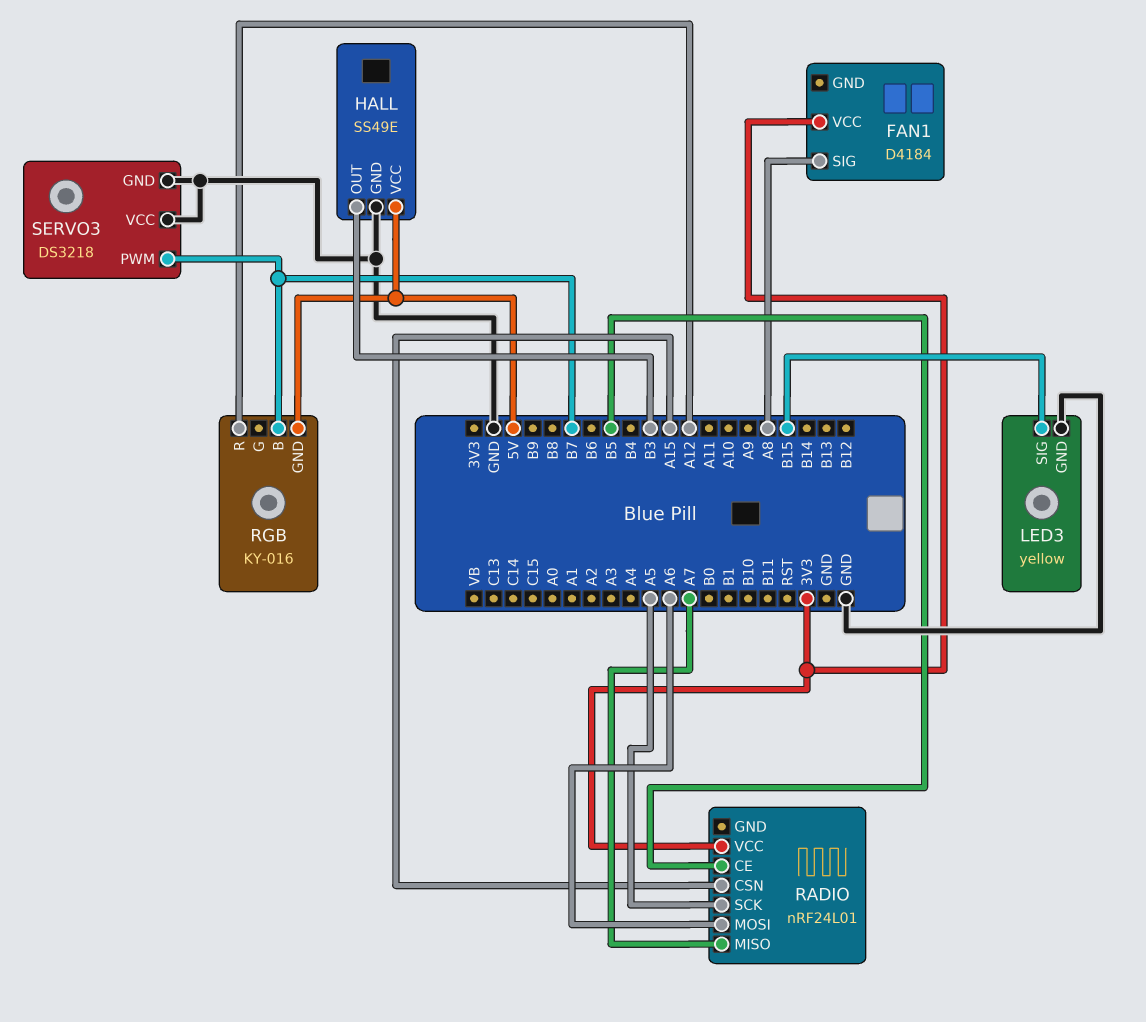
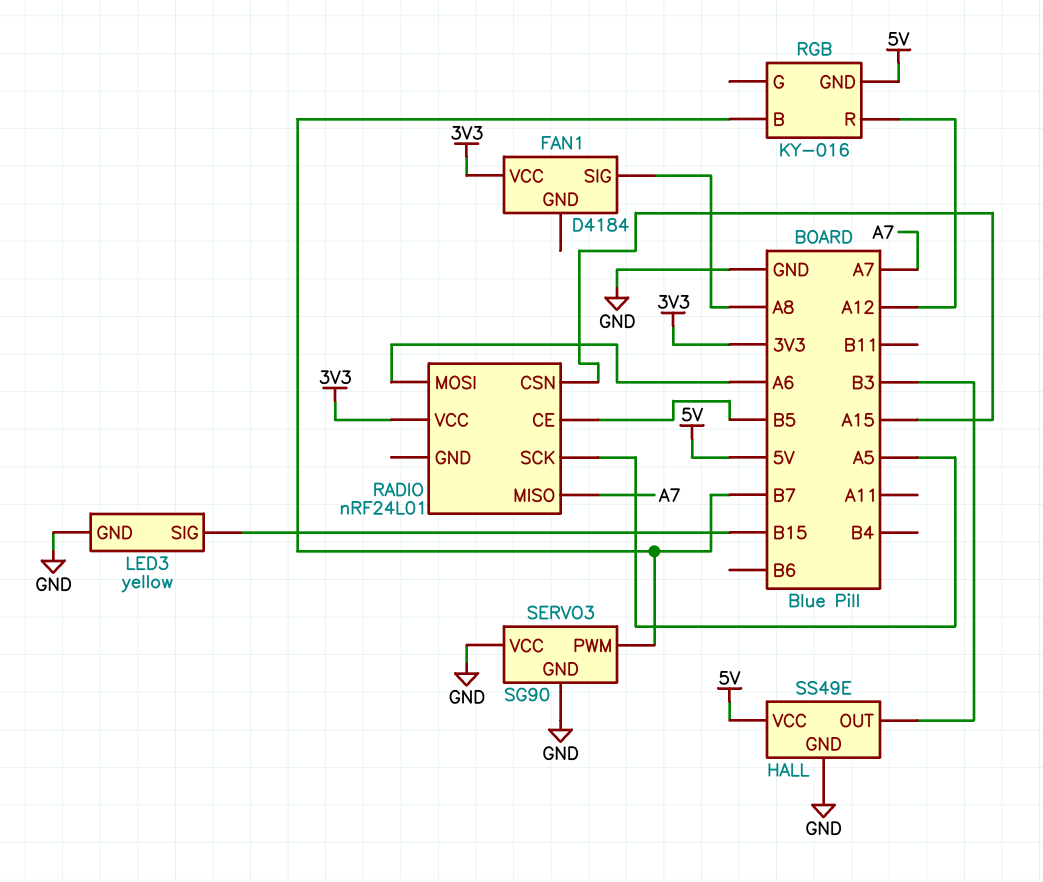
SERVO3: DS3218 -> SG90

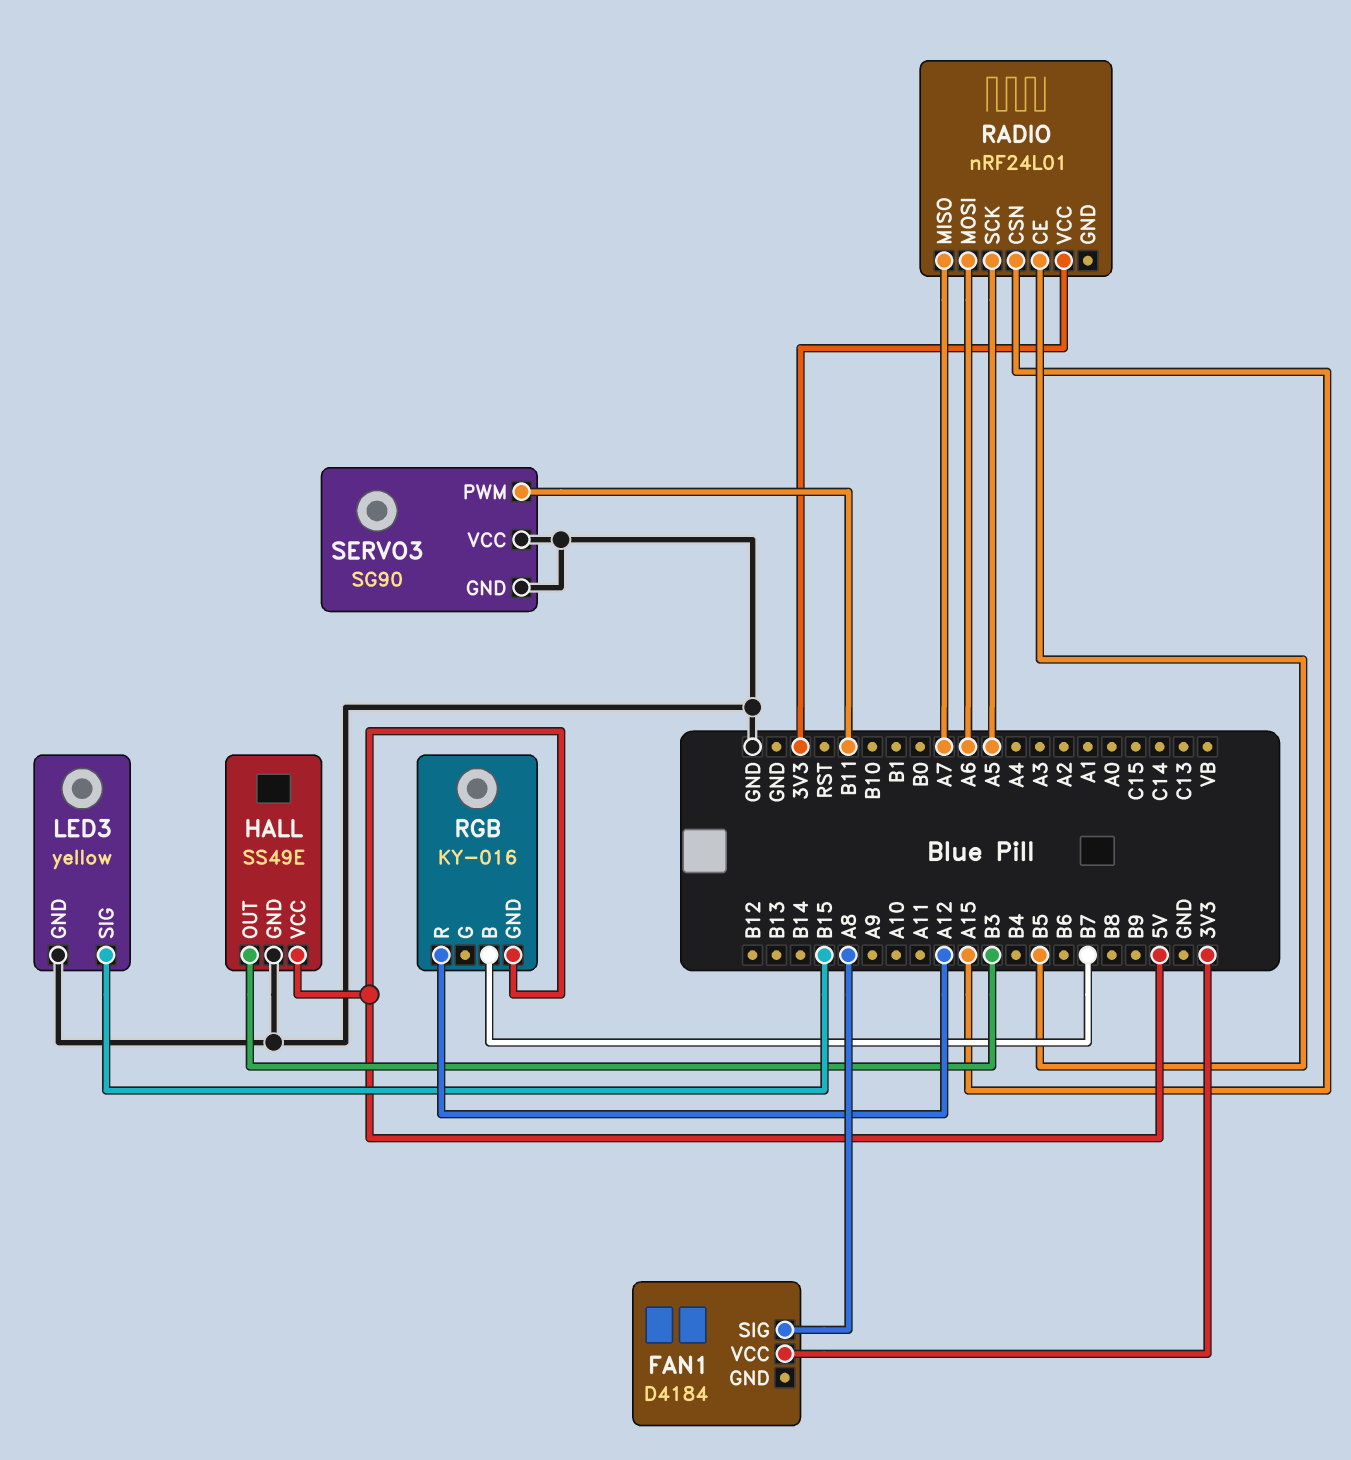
SERVO3 pin PWM: B7 -> B11

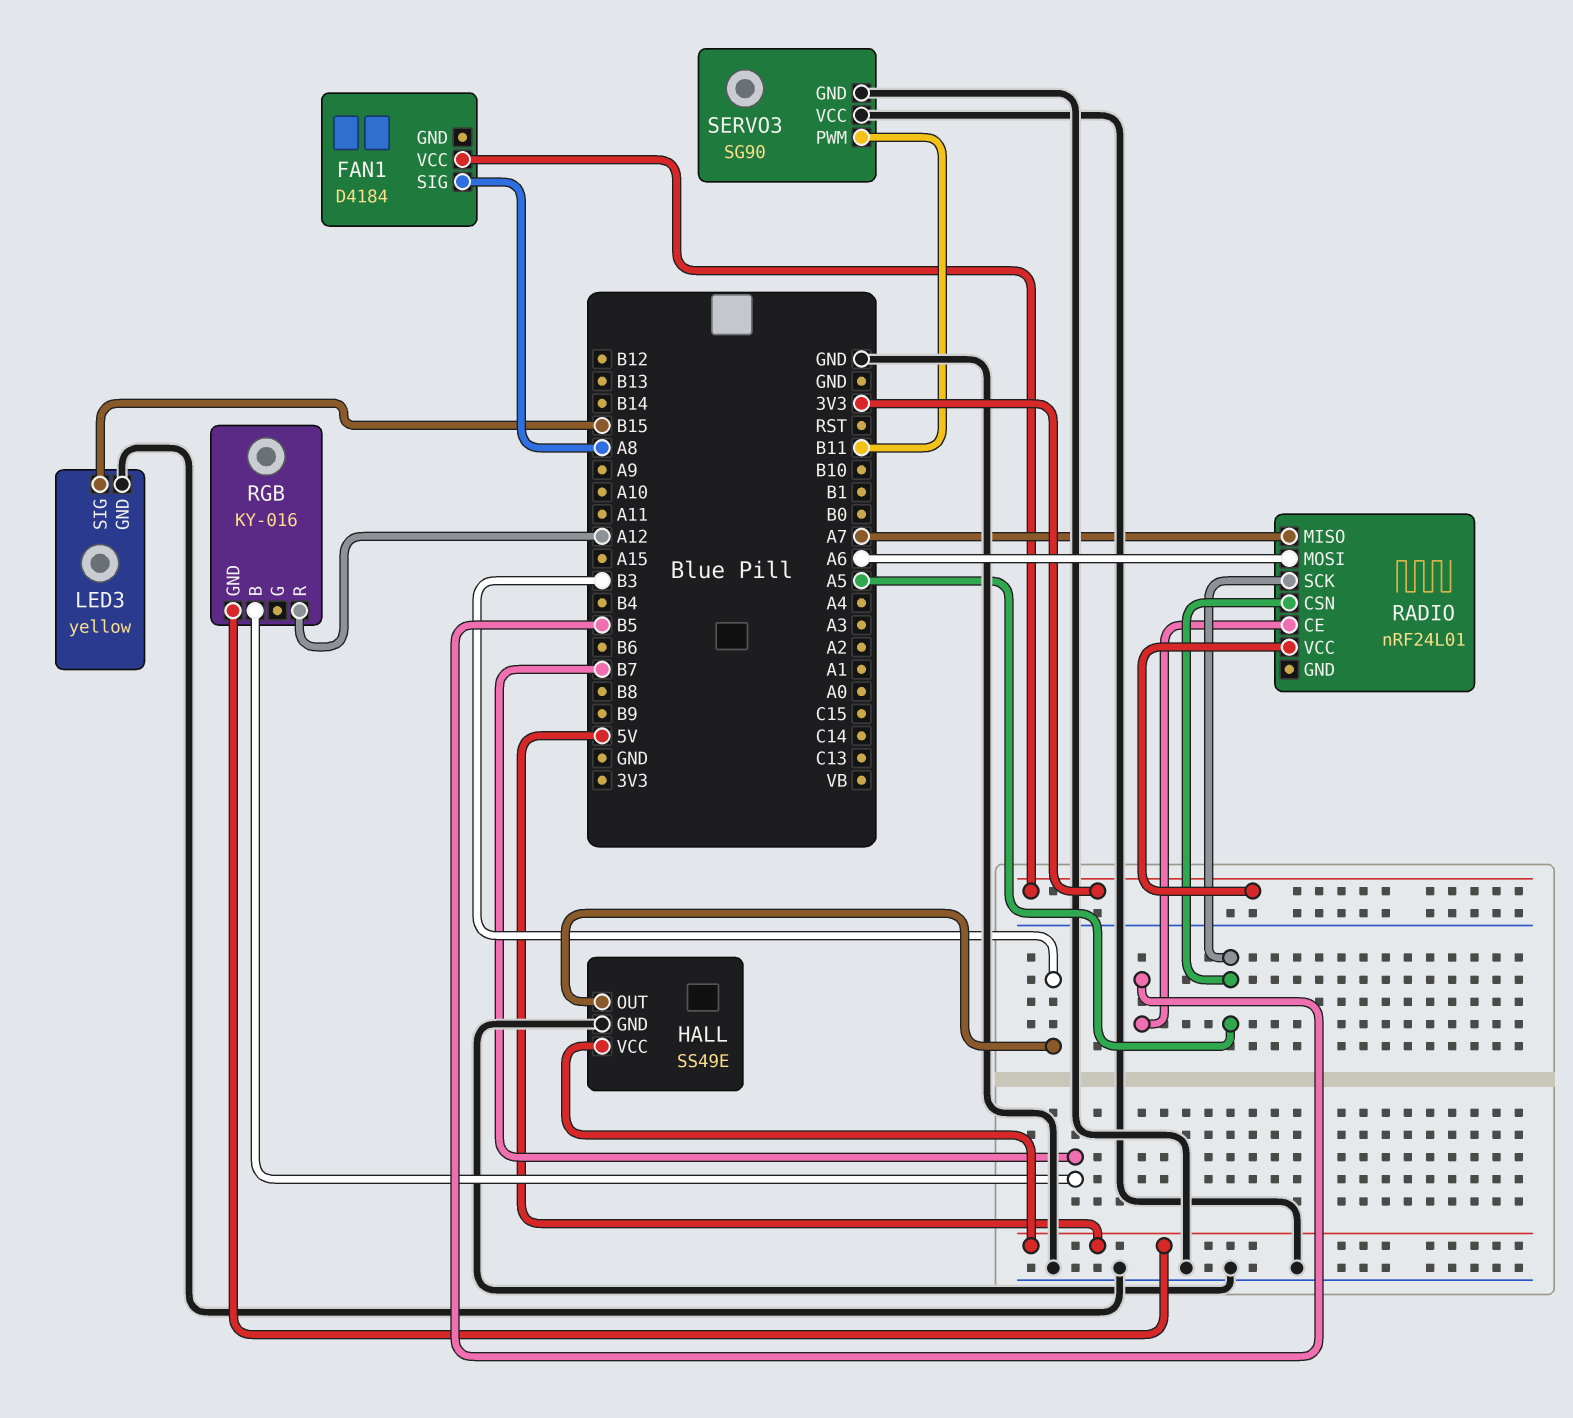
RADIO pin CSN: A15 -> A5

